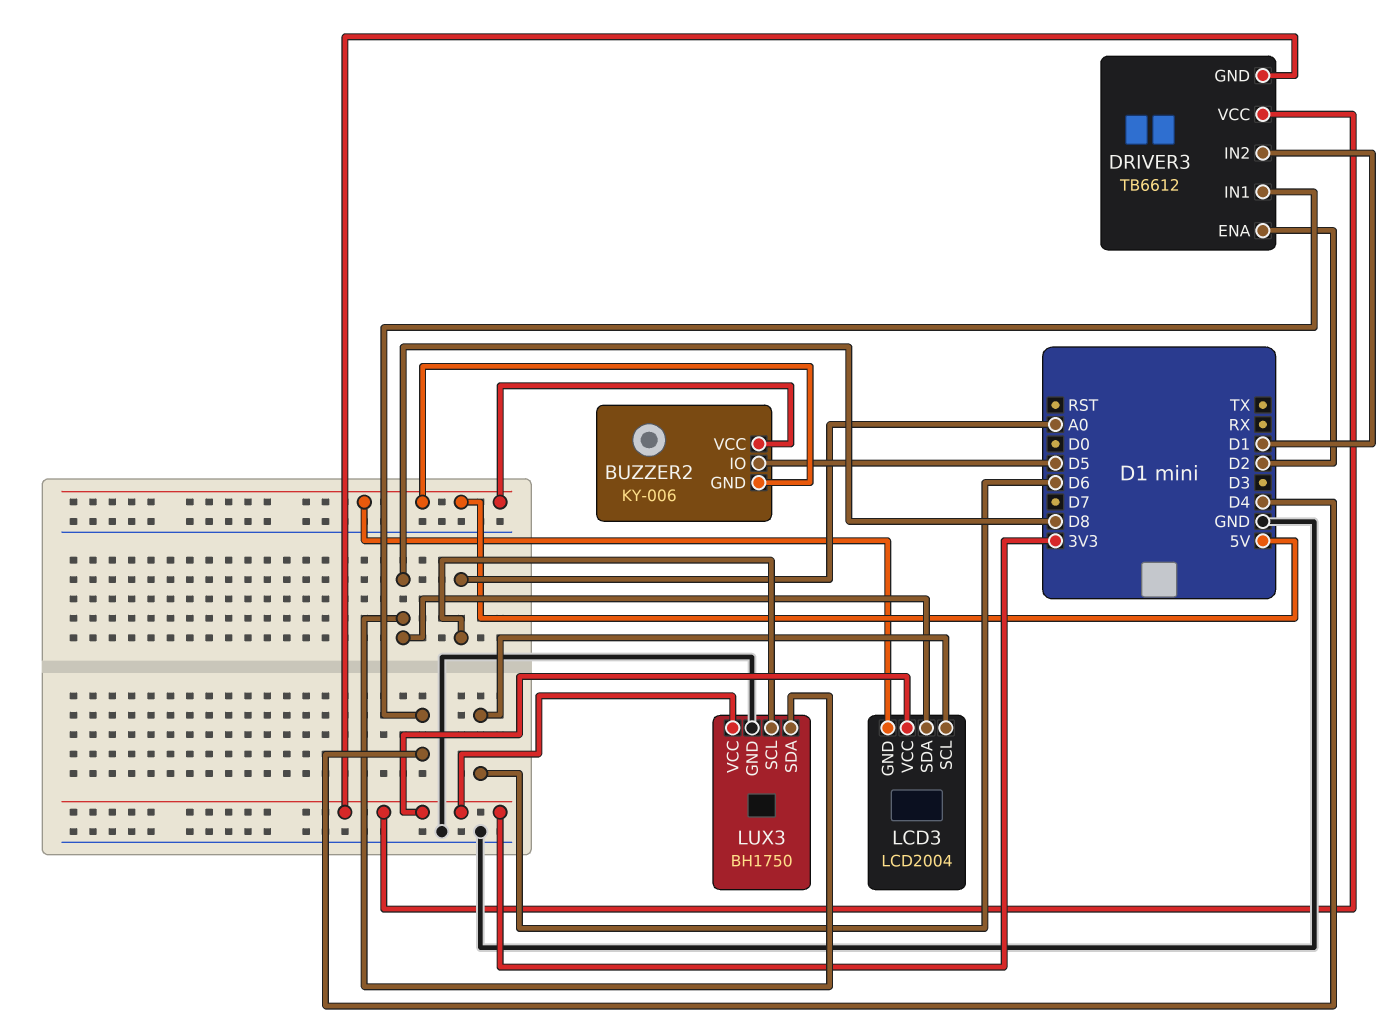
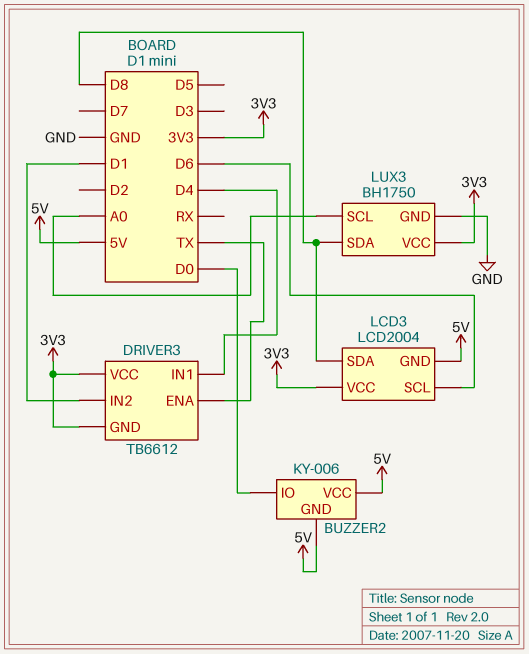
BUZZER2 pin IO: D5 -> D0
DRIVER3 pin ENA: D2 -> TX

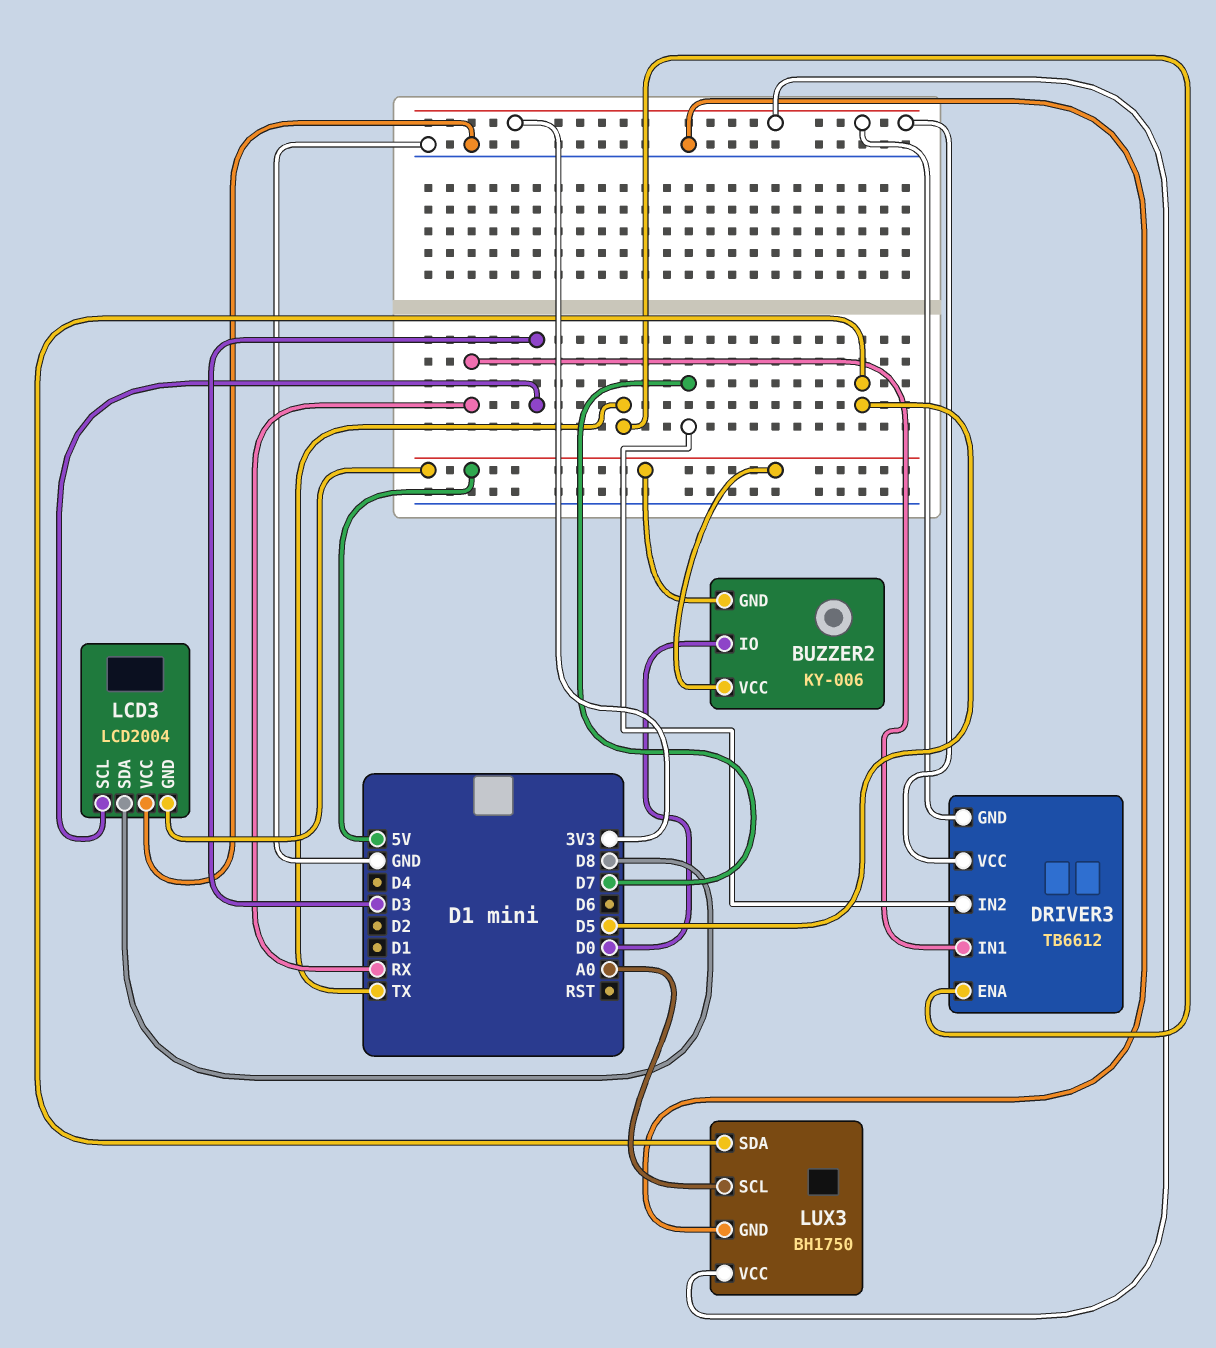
DRIVER3 pin IN1: D4 -> RX
DRIVER3 pin IN2: D1 -> D7
LCD3 pin SCL: D6 -> D3
LCD3 pin VCC: 3V3 -> GND
LUX3 pin SDA: D8 -> D5

